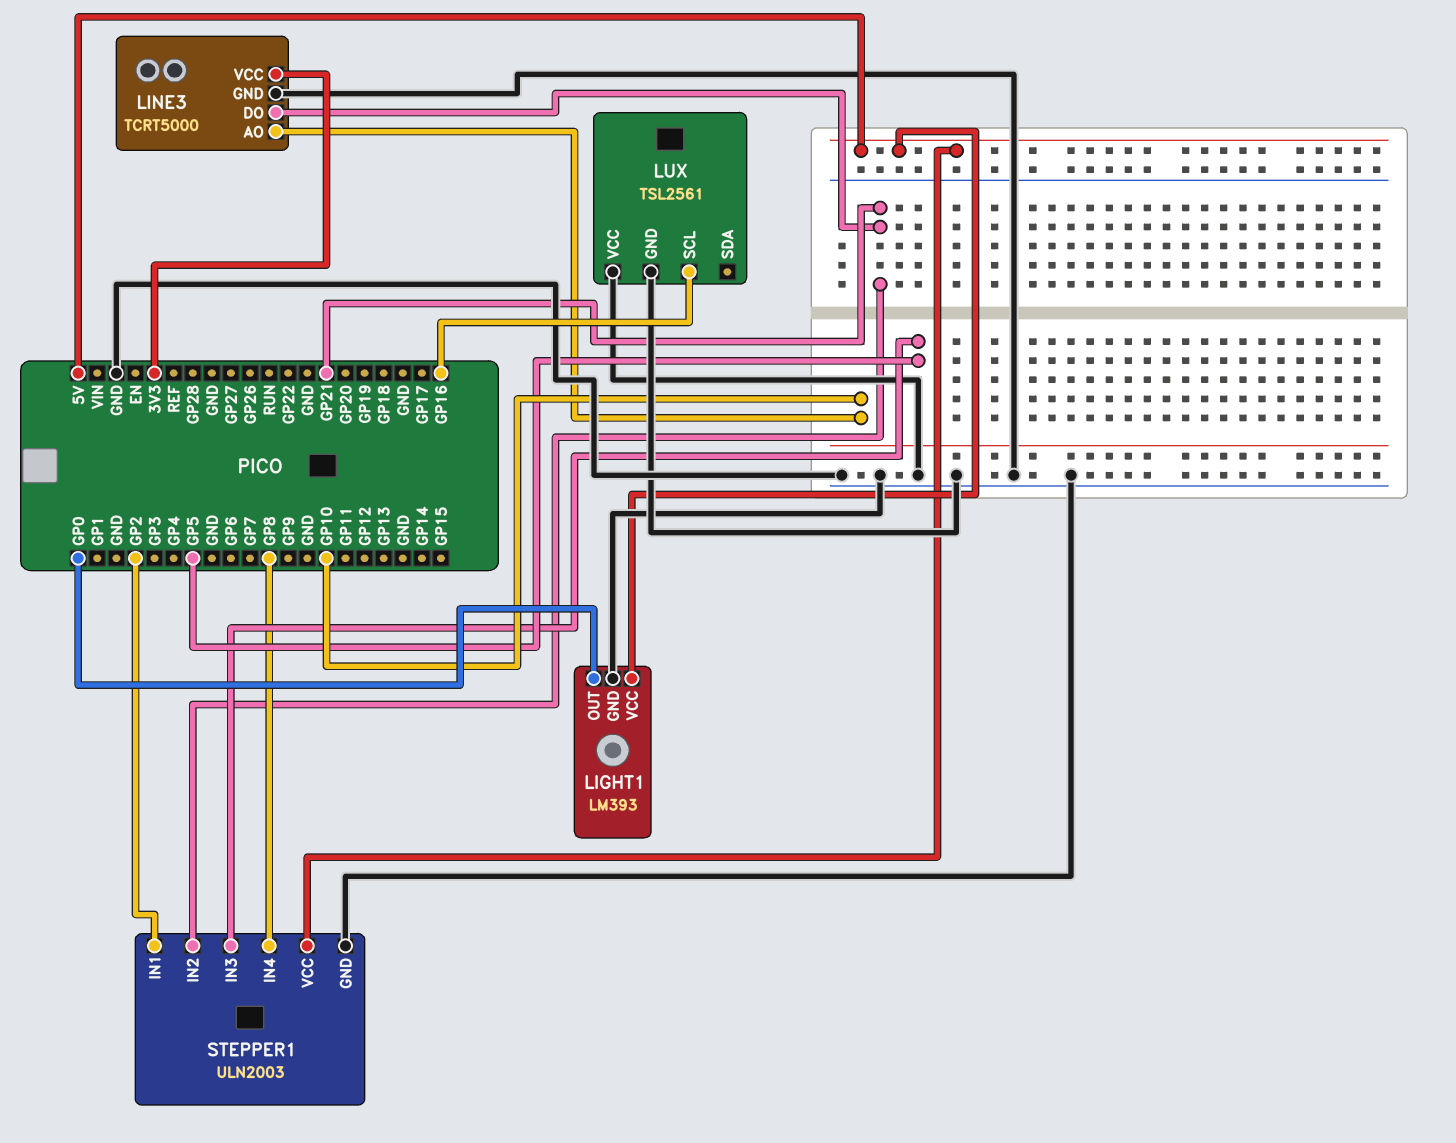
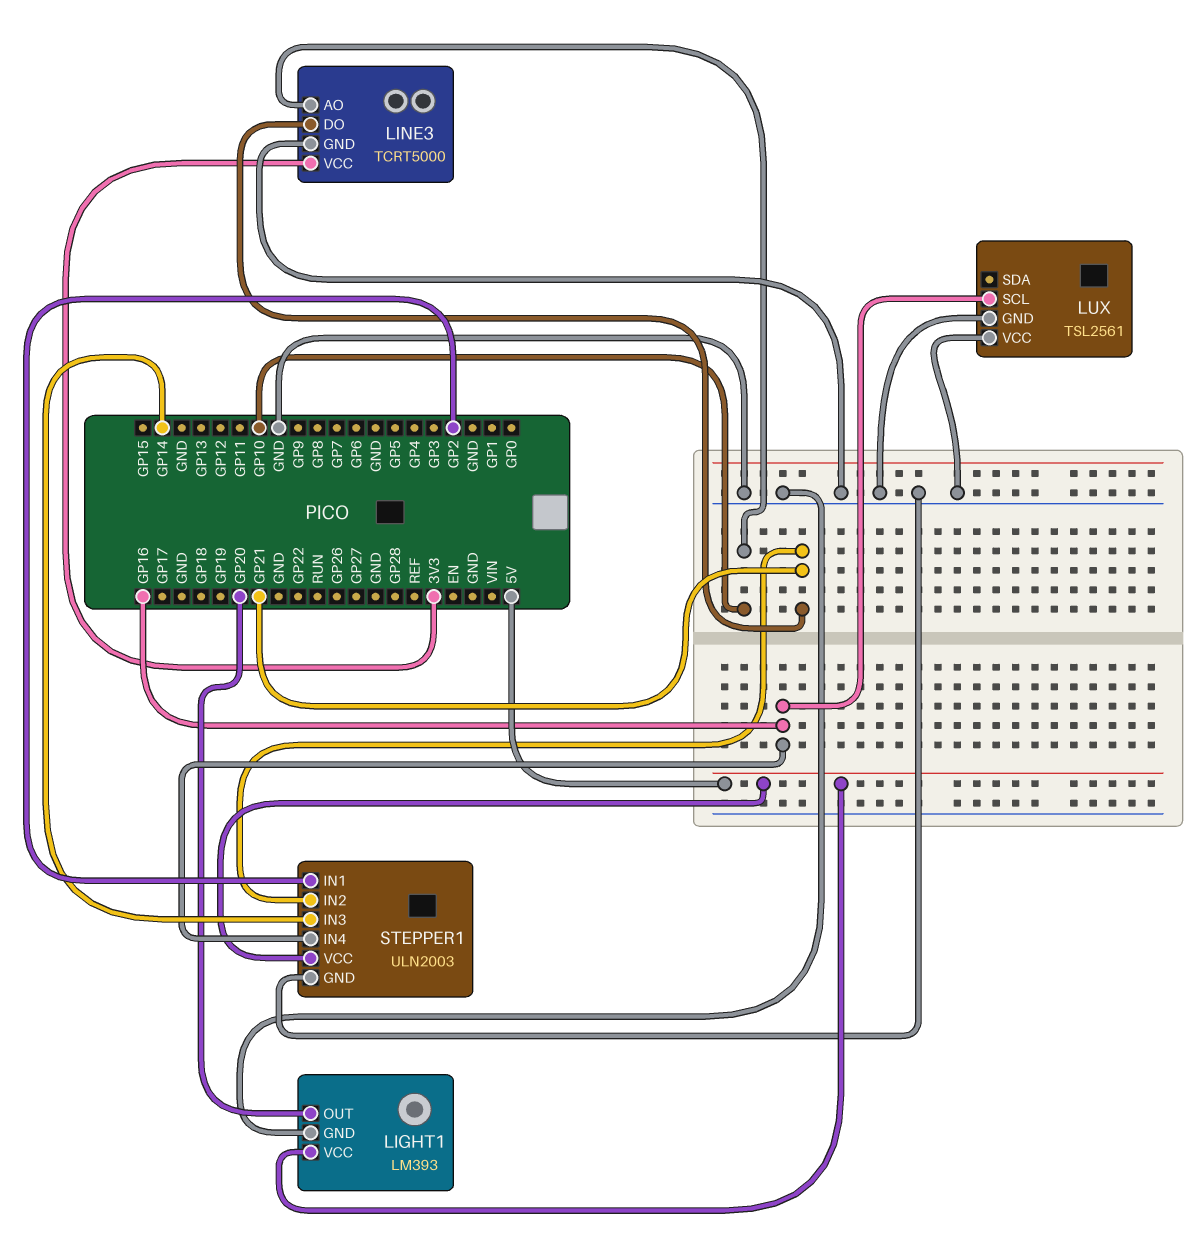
LIGHT1 pin OUT: GP0 -> GP20
STEPPER1 pin IN3: GP5 -> GP14
STEPPER1 pin IN4: GP8 -> GP16

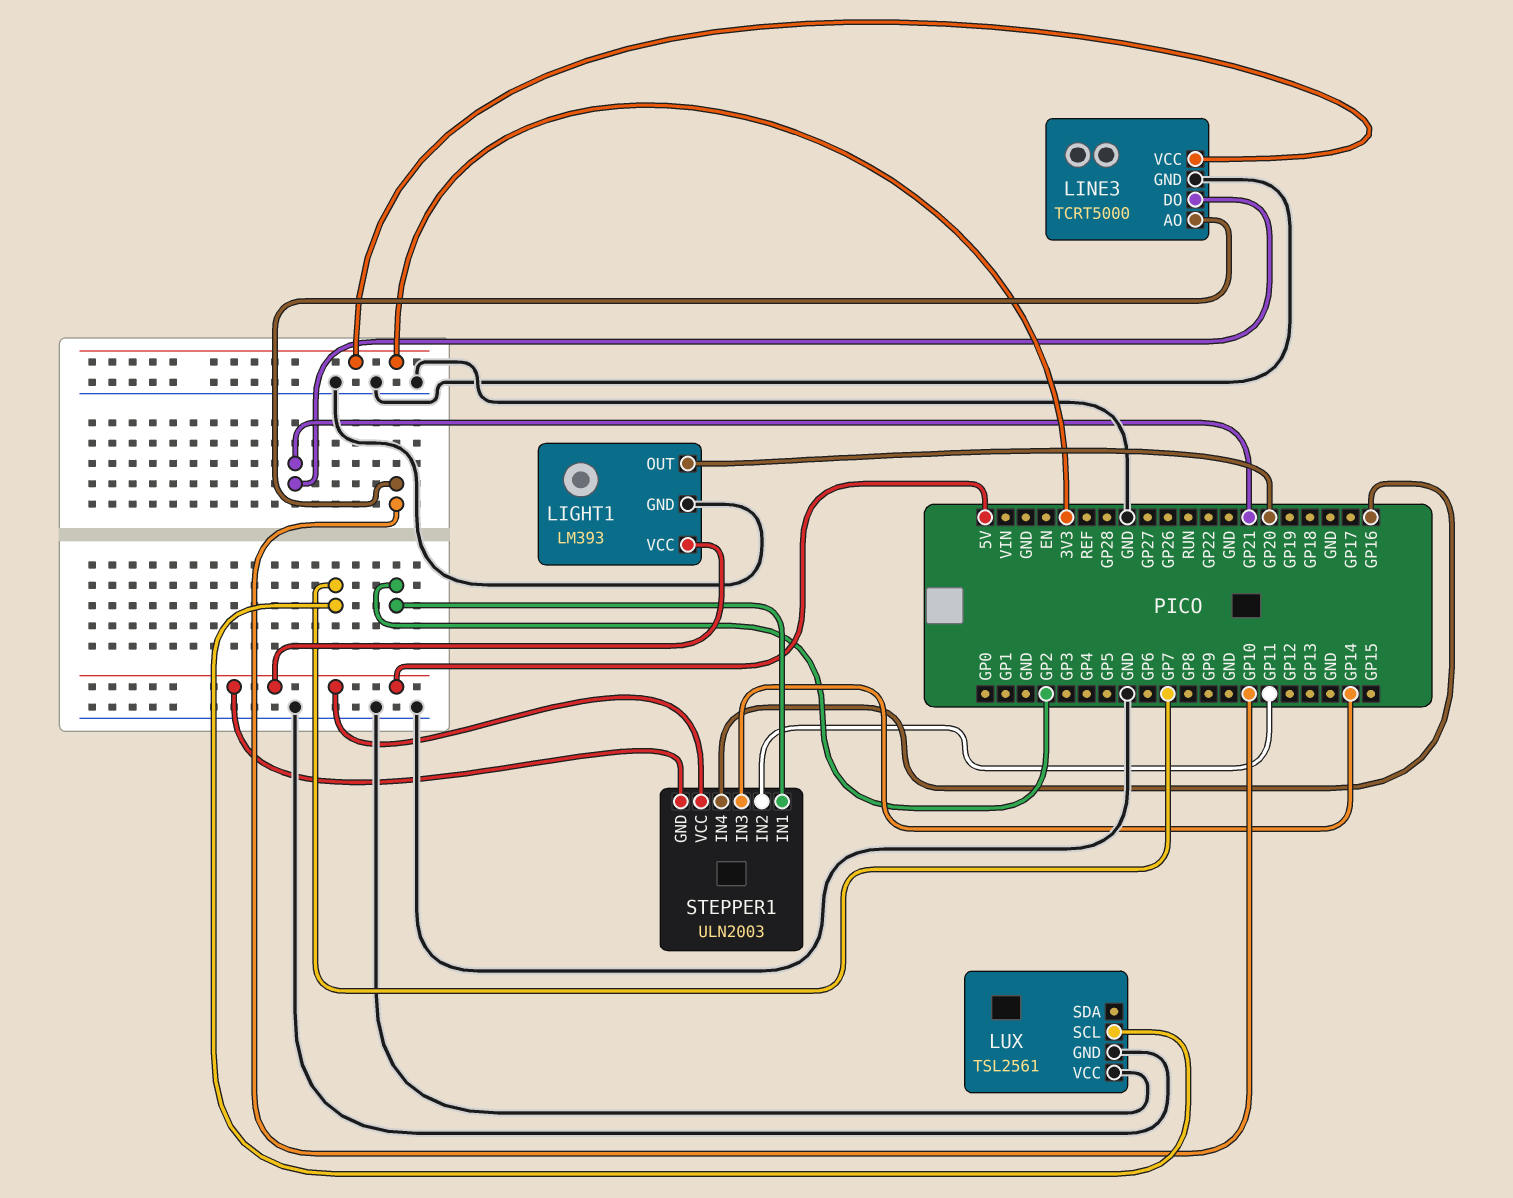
LUX pin SCL: GP16 -> GP7
STEPPER1 pin GND: GND -> 5V
STEPPER1 pin IN2: GP21 -> GP11

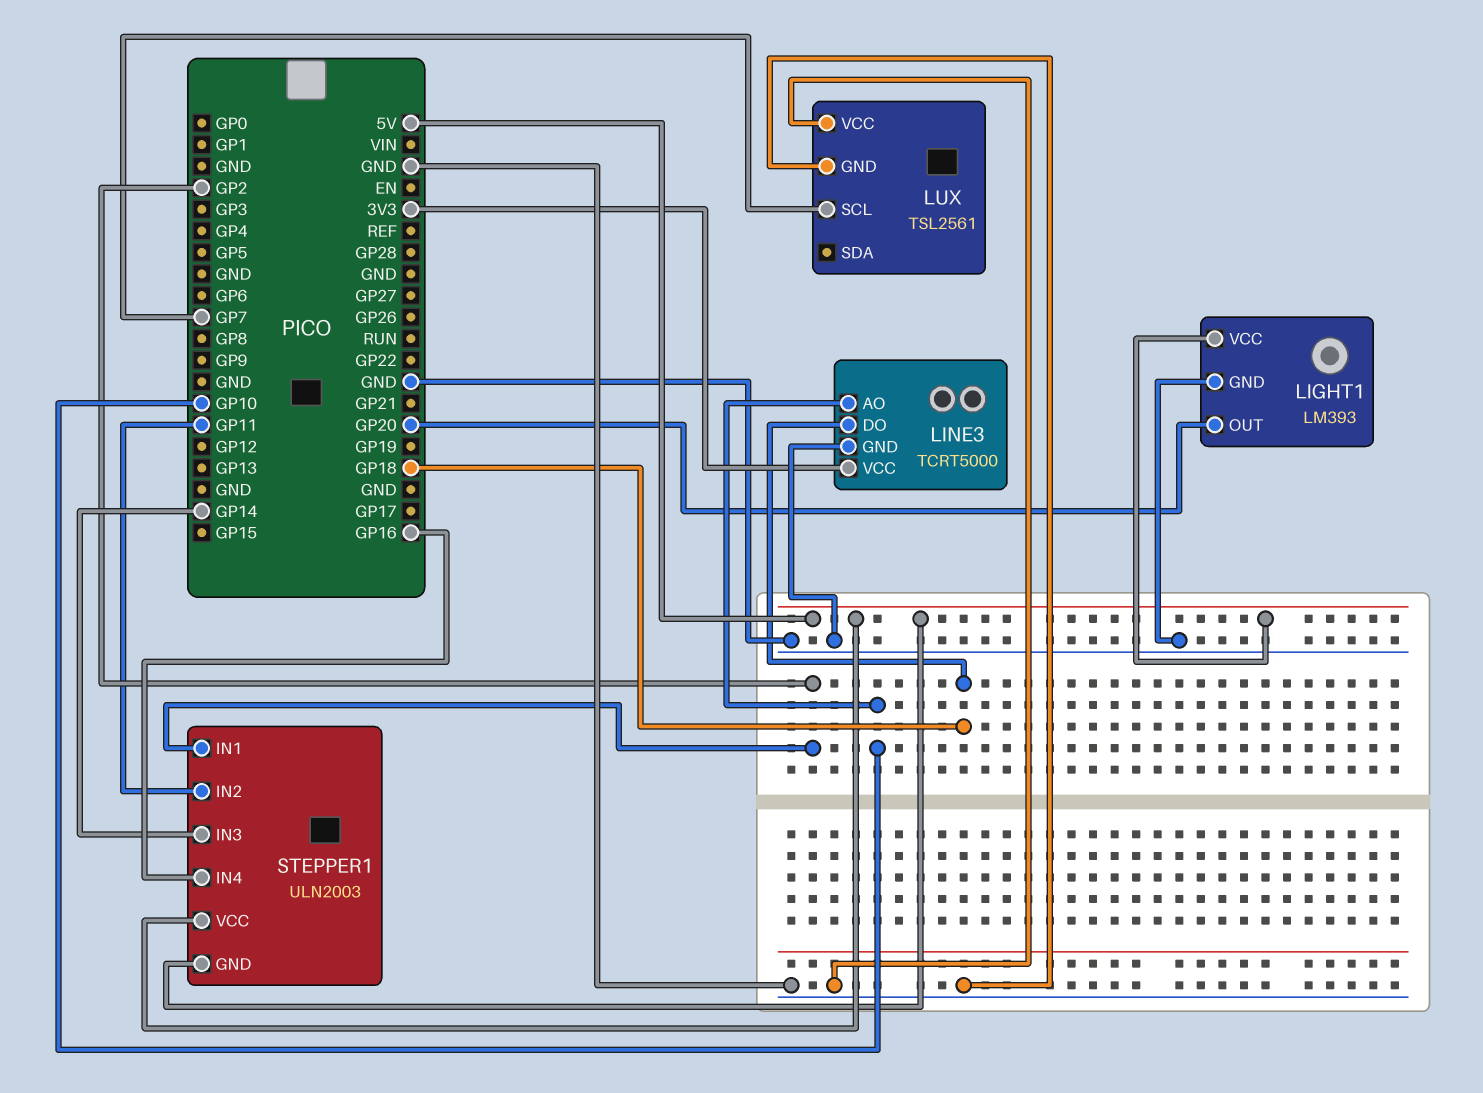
LINE3 pin DO: GP21 -> GP18

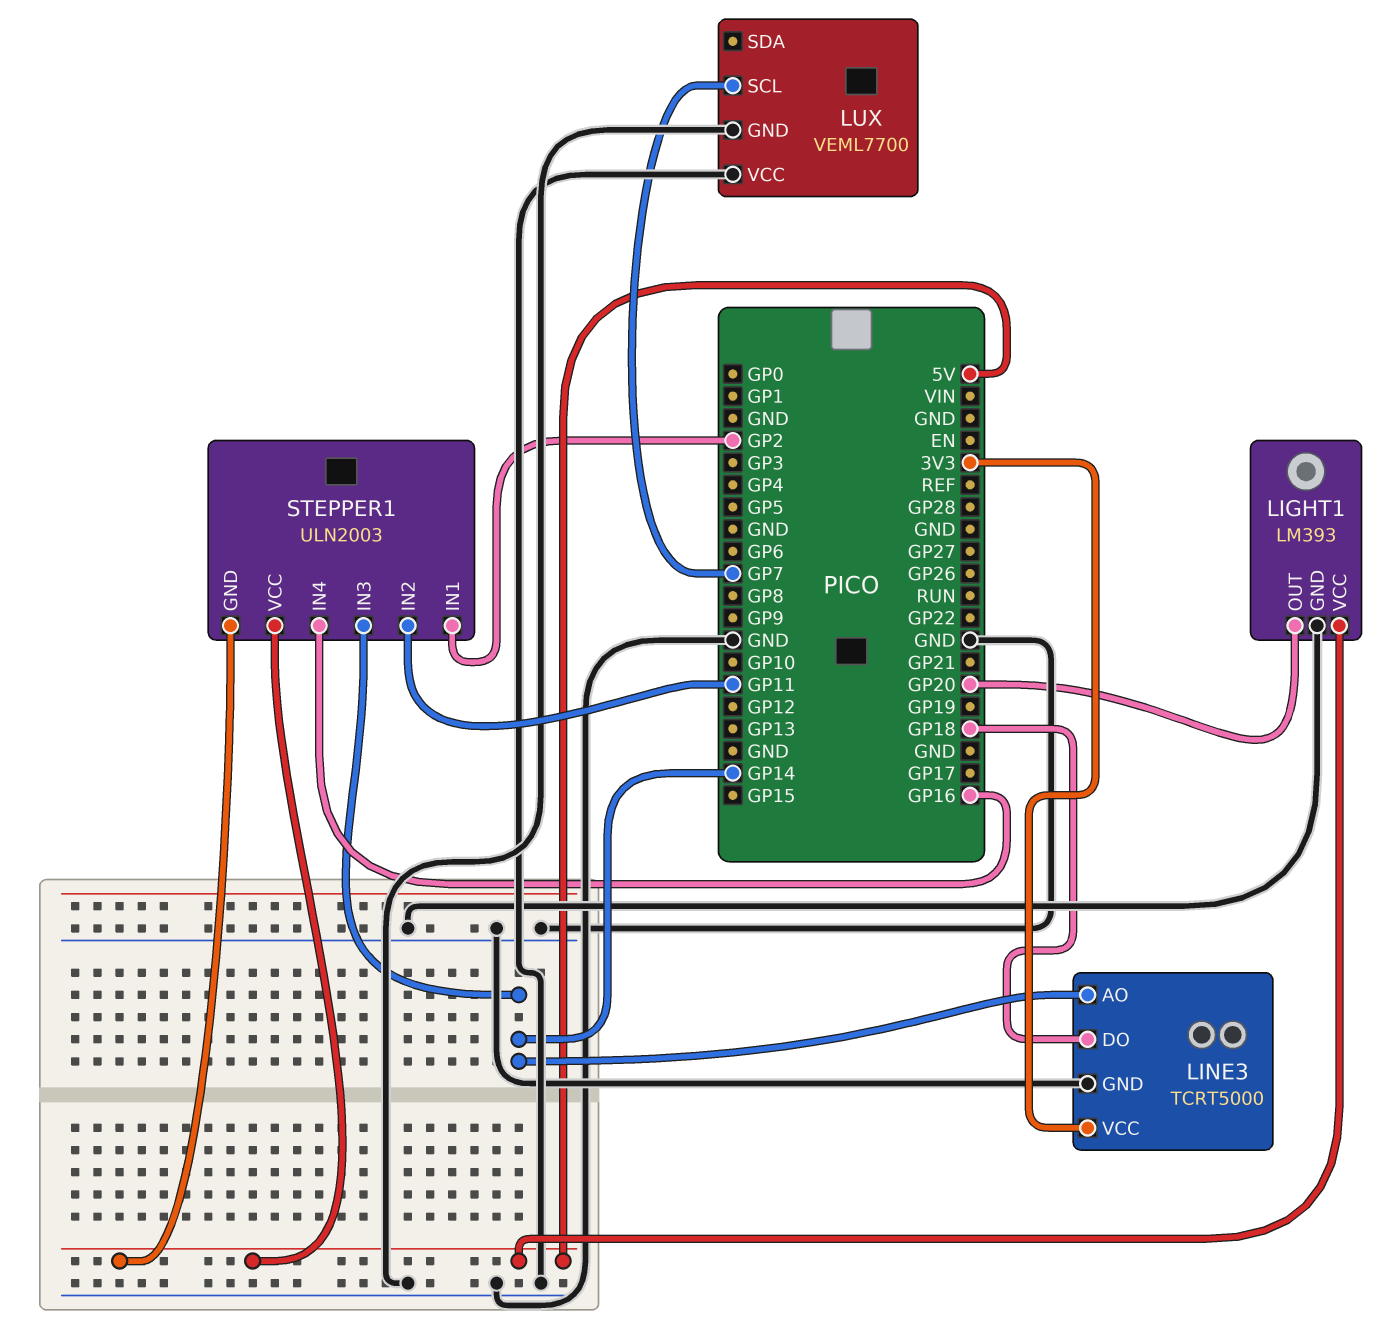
LINE3 pin AO: GP10 -> GP14
LUX: TSL2561 -> VEML7700

